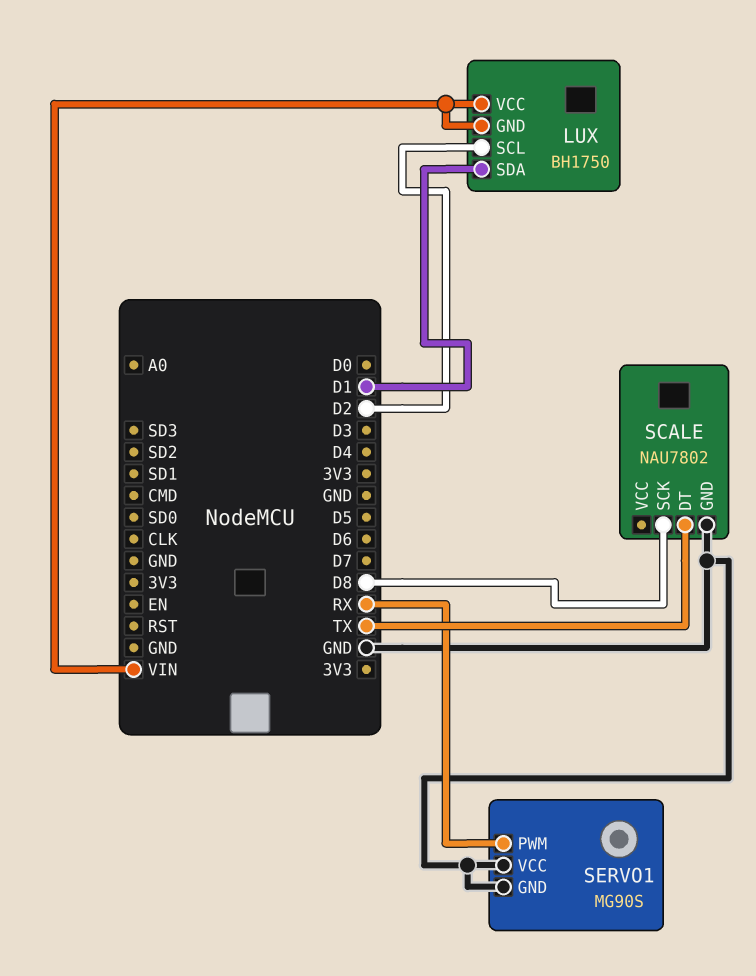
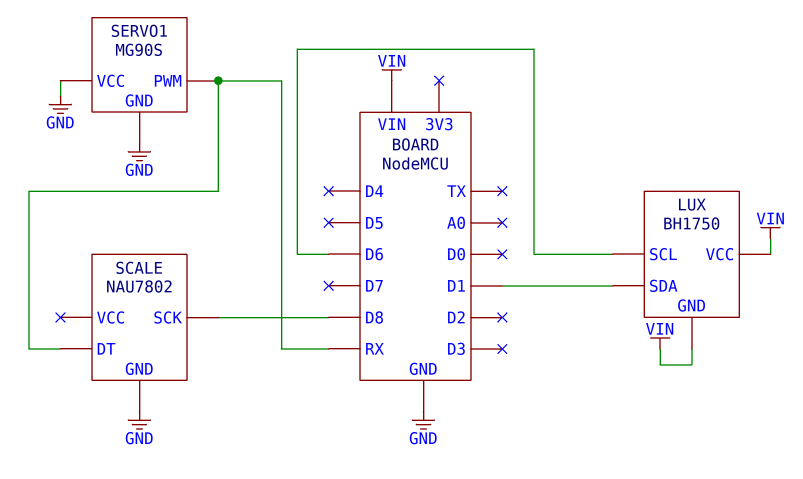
LUX pin SCL: D2 -> D6
SCALE pin DT: TX -> RX

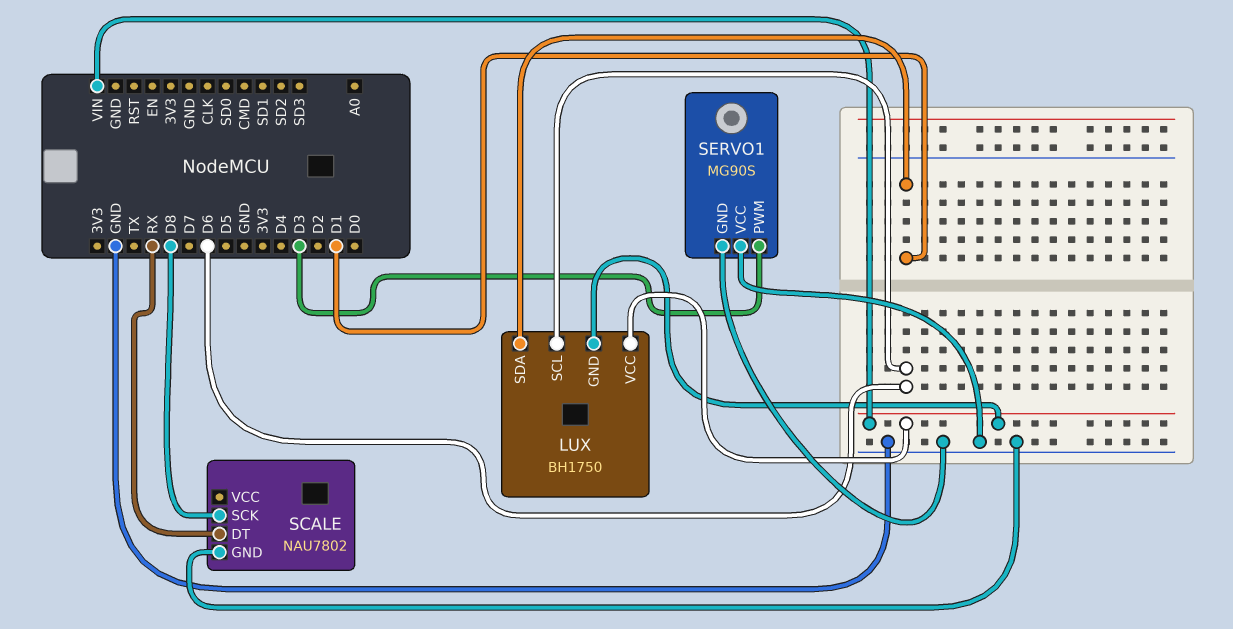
SERVO1 pin PWM: RX -> D3

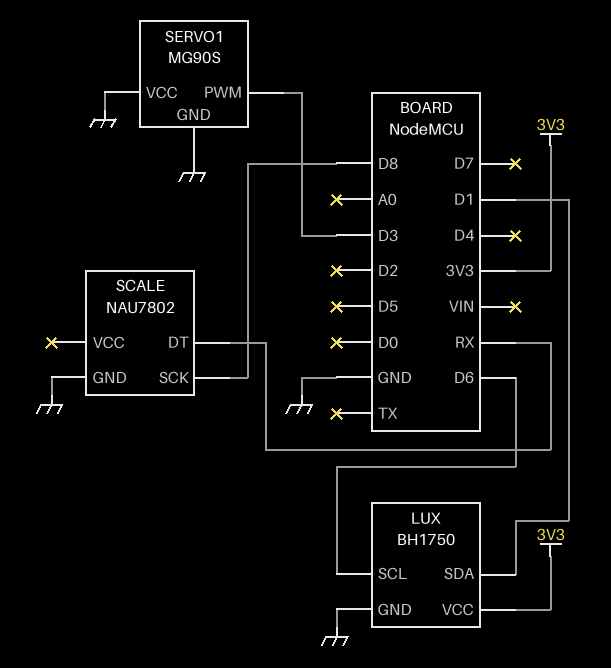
LUX pin GND: VIN -> GND
LUX pin VCC: VIN -> 3V3

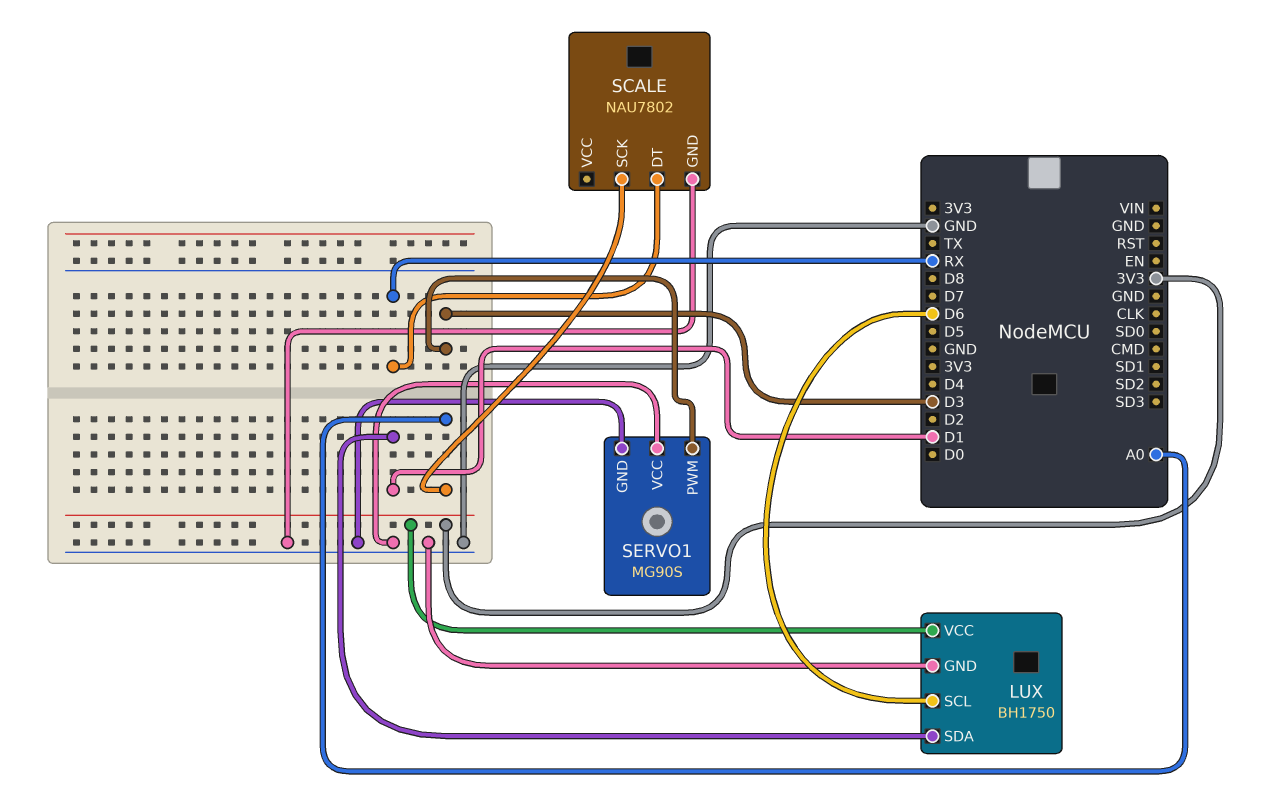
SCALE pin SCK: D8 -> A0

